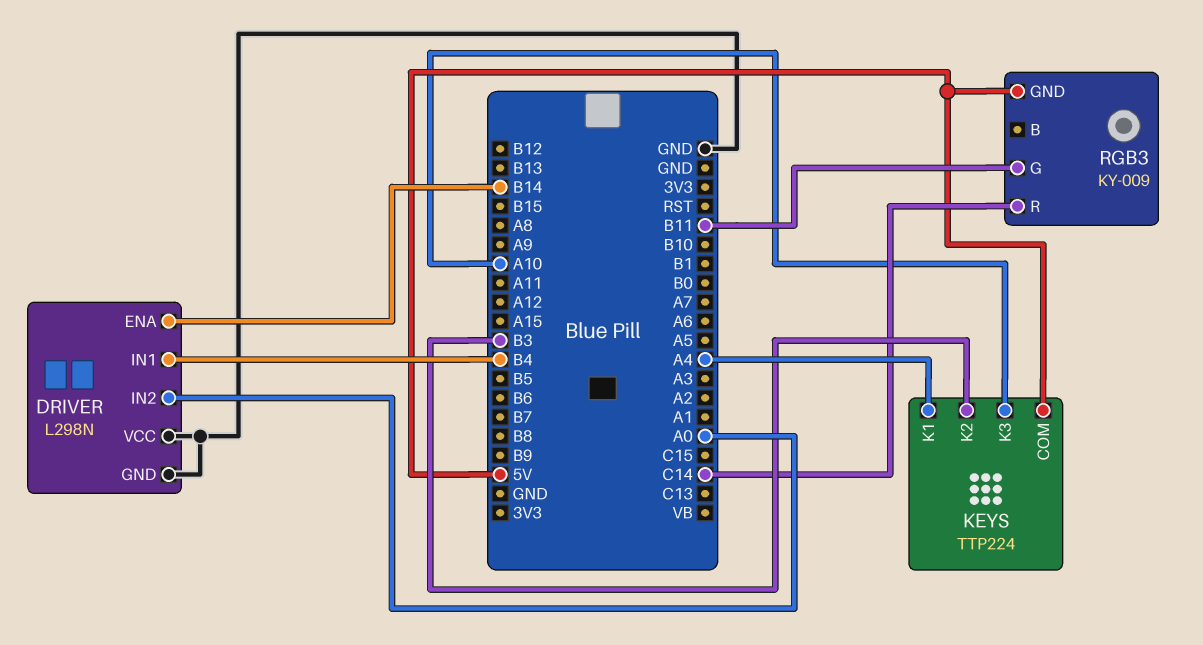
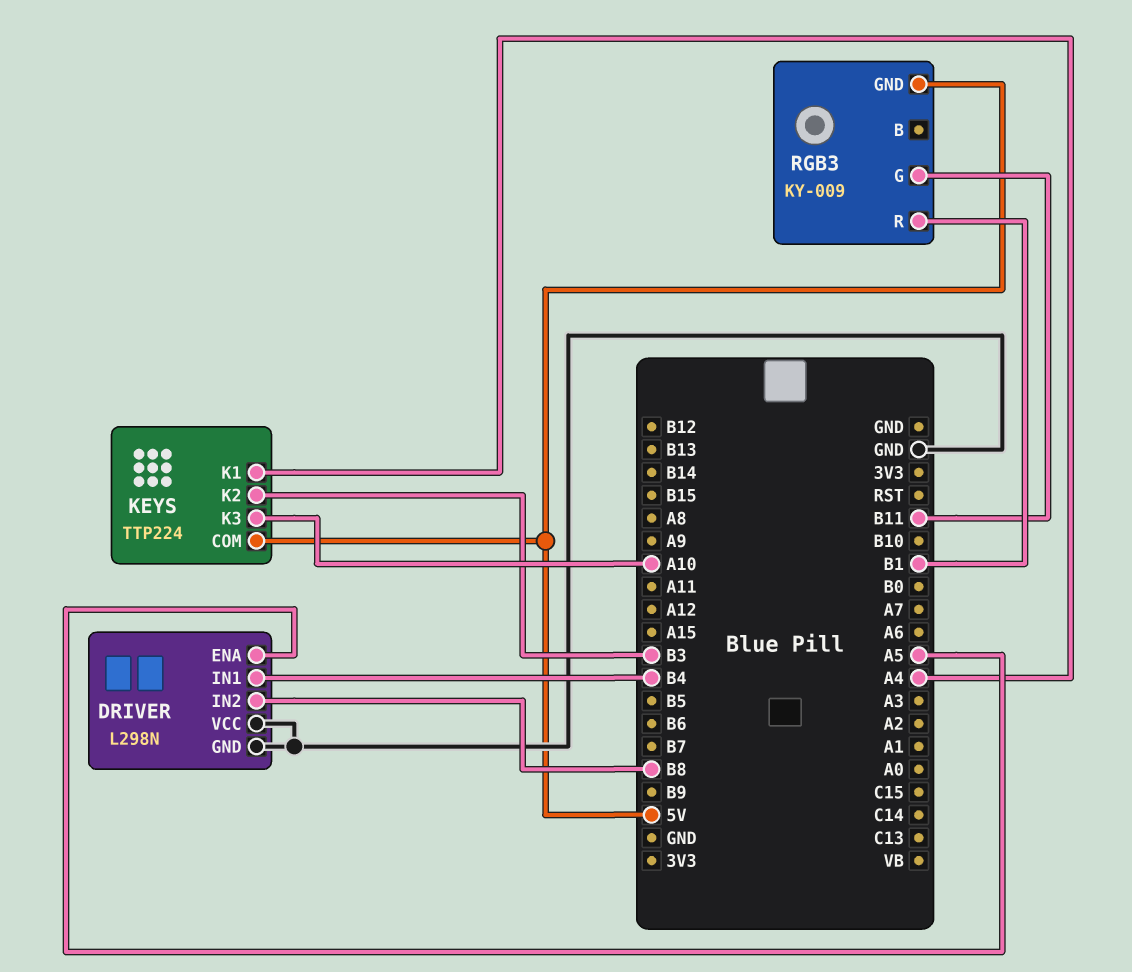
DRIVER pin ENA: B14 -> A5
DRIVER pin IN2: A0 -> B8
RGB3 pin R: C14 -> B1

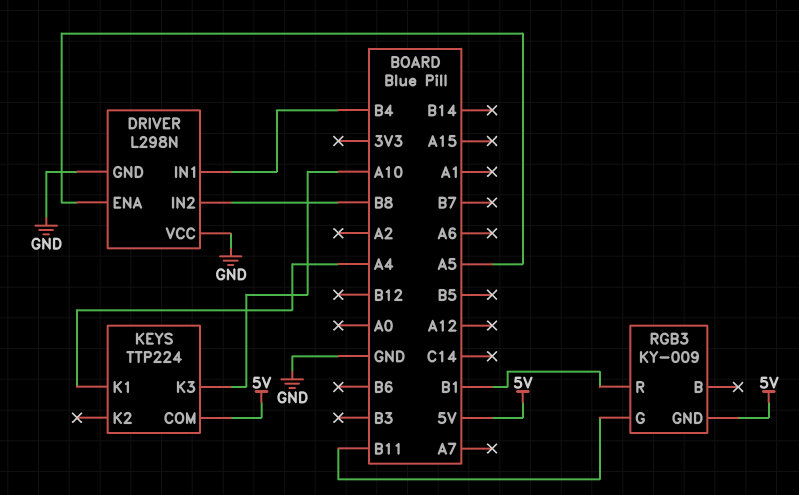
KEYS pin K2: B3 -> none

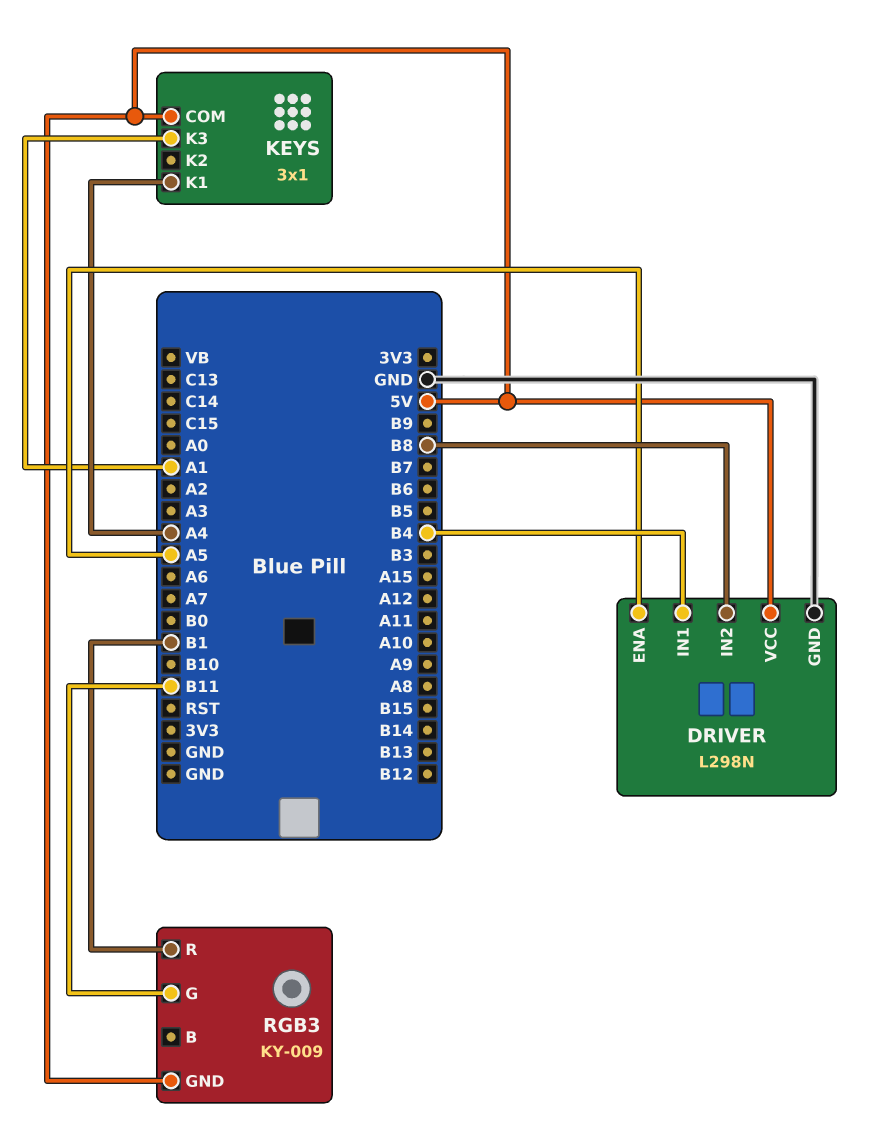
DRIVER pin VCC: GND -> 5V
KEYS: TTP224 -> 3x1
KEYS pin K3: A10 -> A1

